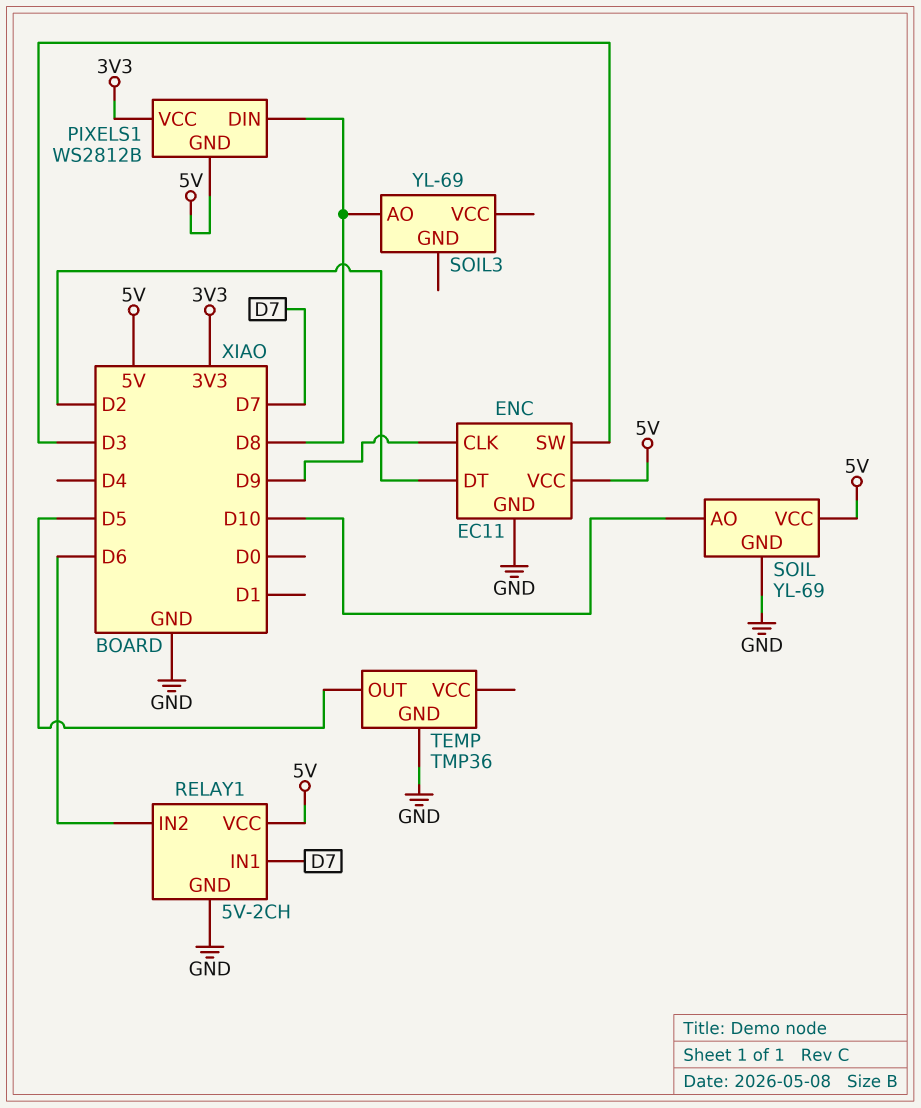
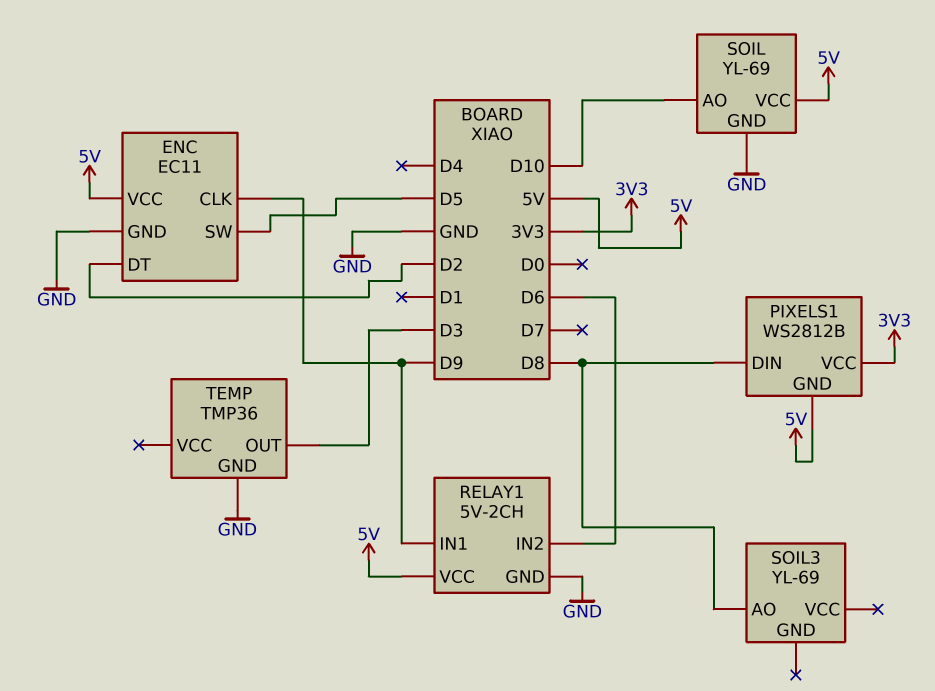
ENC pin SW: D3 -> D5
RELAY1 pin IN1: D7 -> D9
TEMP pin OUT: D5 -> D3

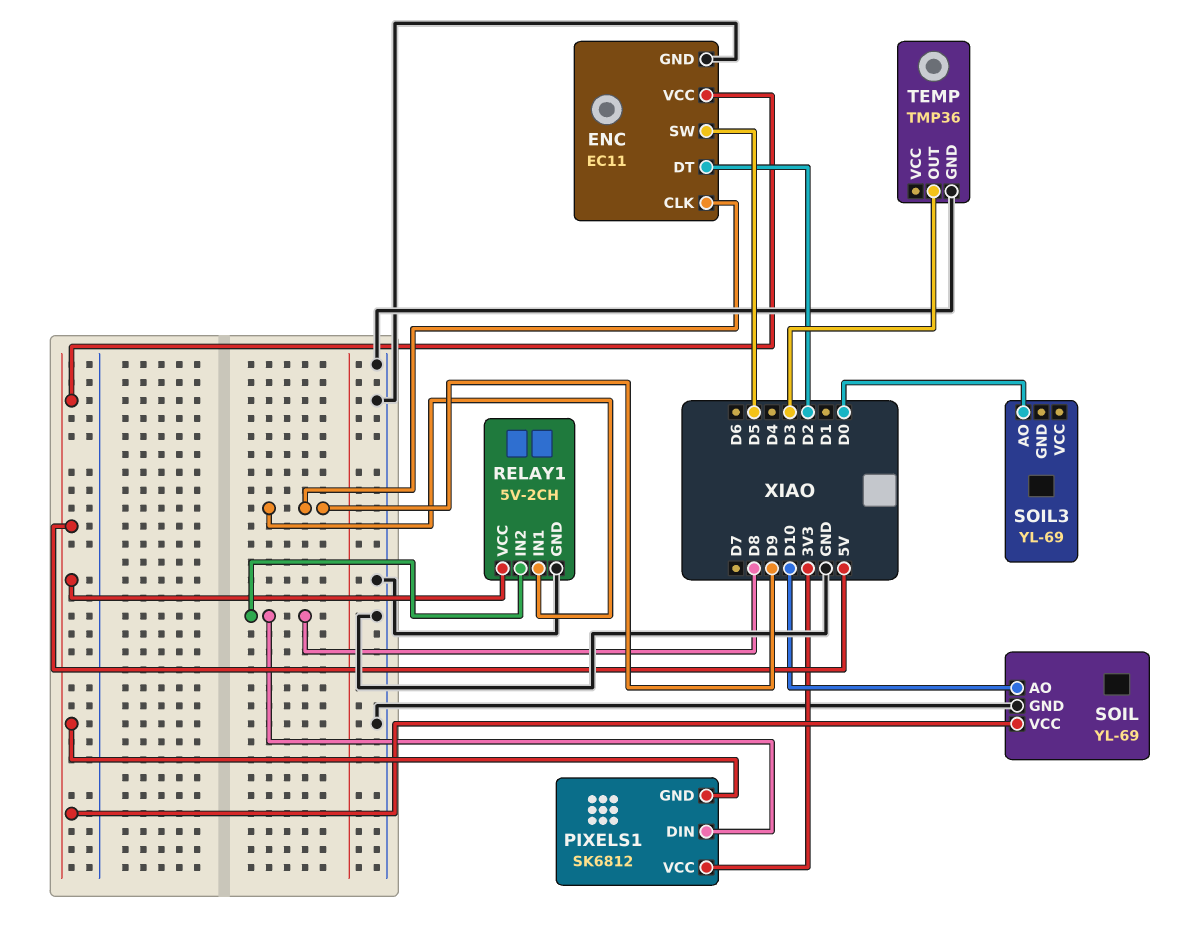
PIXELS1: WS2812B -> SK6812
RELAY1 pin IN2: D6 -> D8
SOIL3 pin AO: D8 -> D0

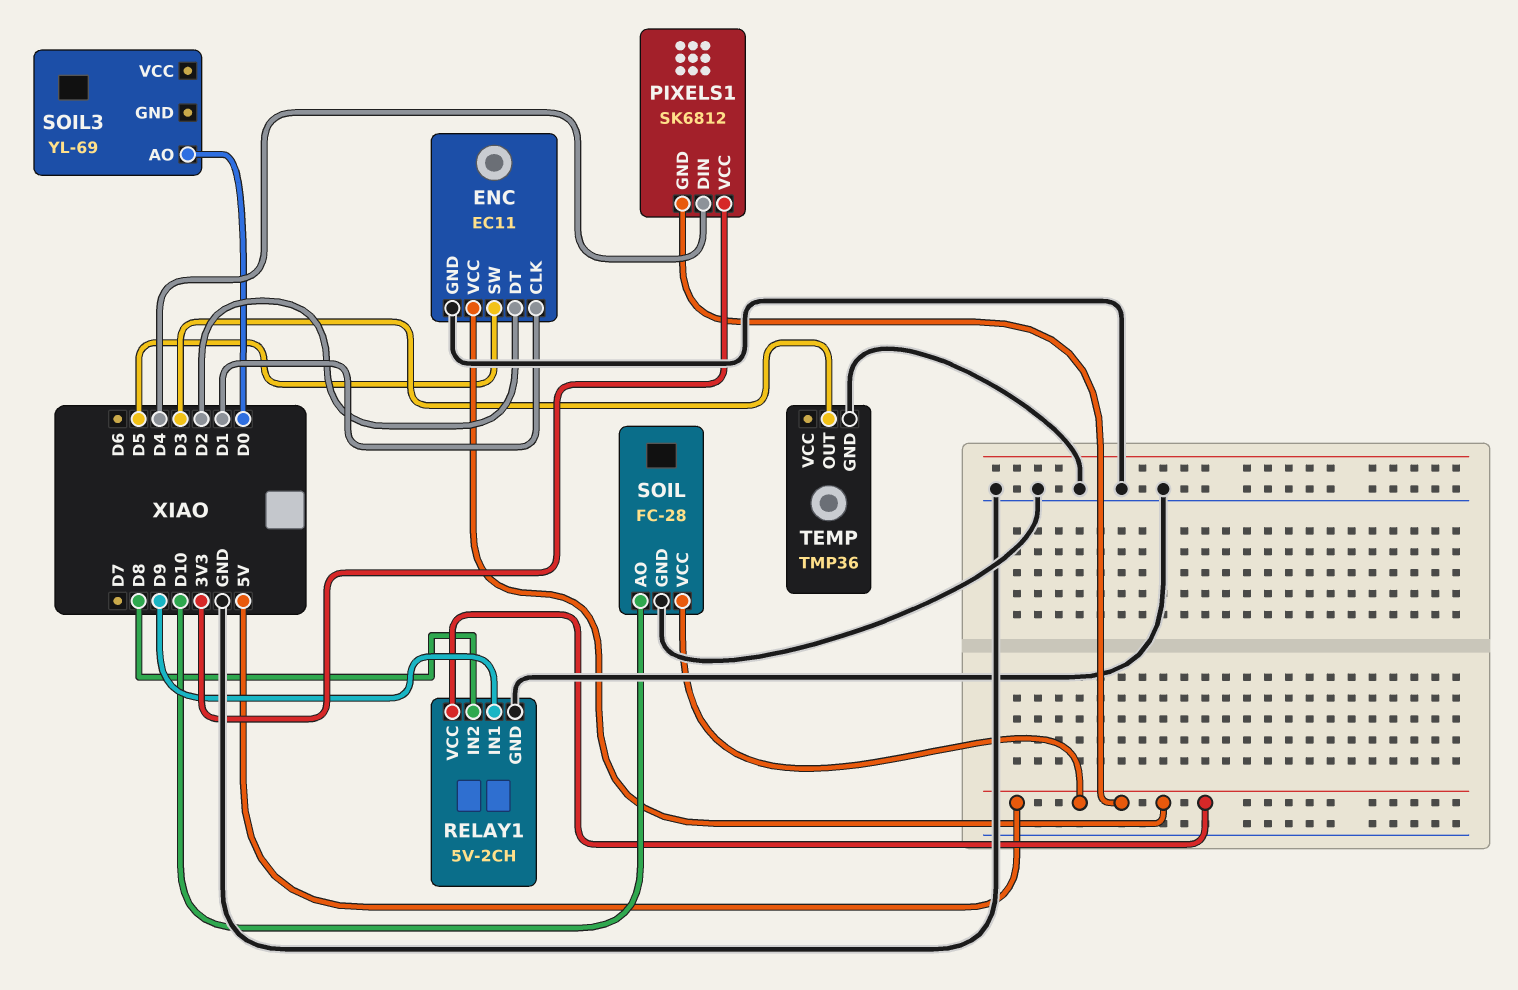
ENC pin CLK: D9 -> D1
PIXELS1 pin DIN: D8 -> D4
SOIL: YL-69 -> FC-28

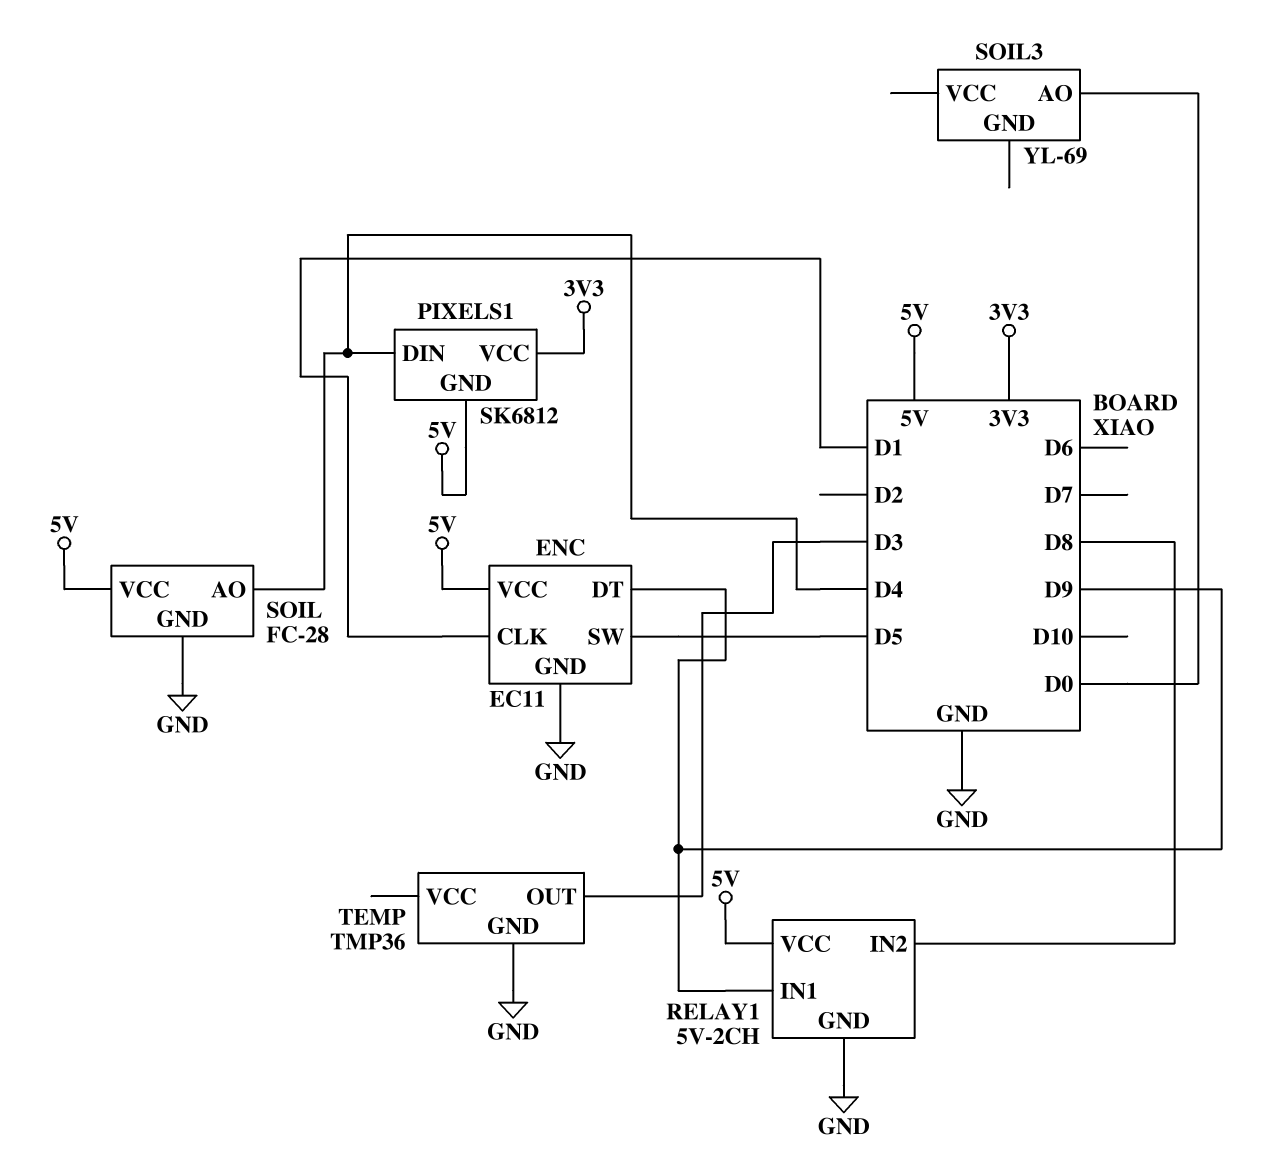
ENC pin DT: D2 -> D9
SOIL pin AO: D10 -> D4

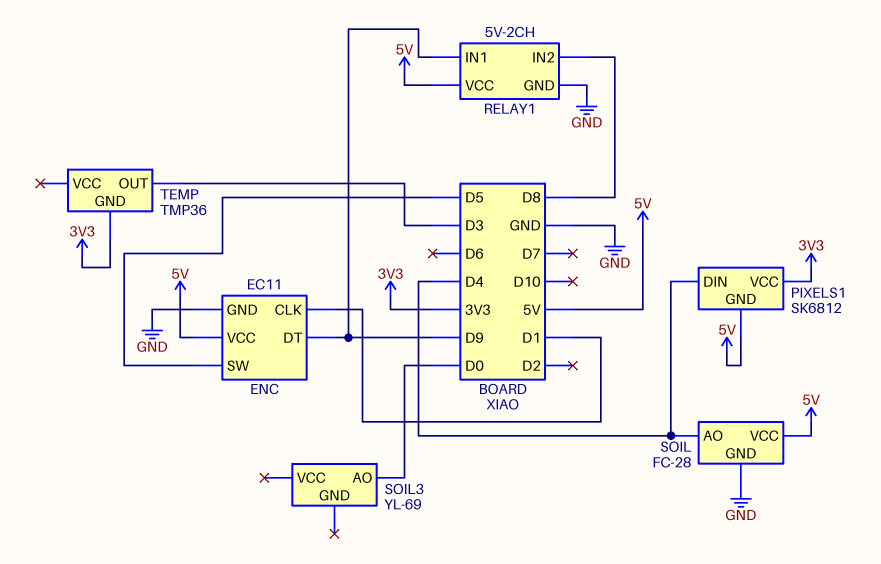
TEMP pin GND: GND -> 3V3

